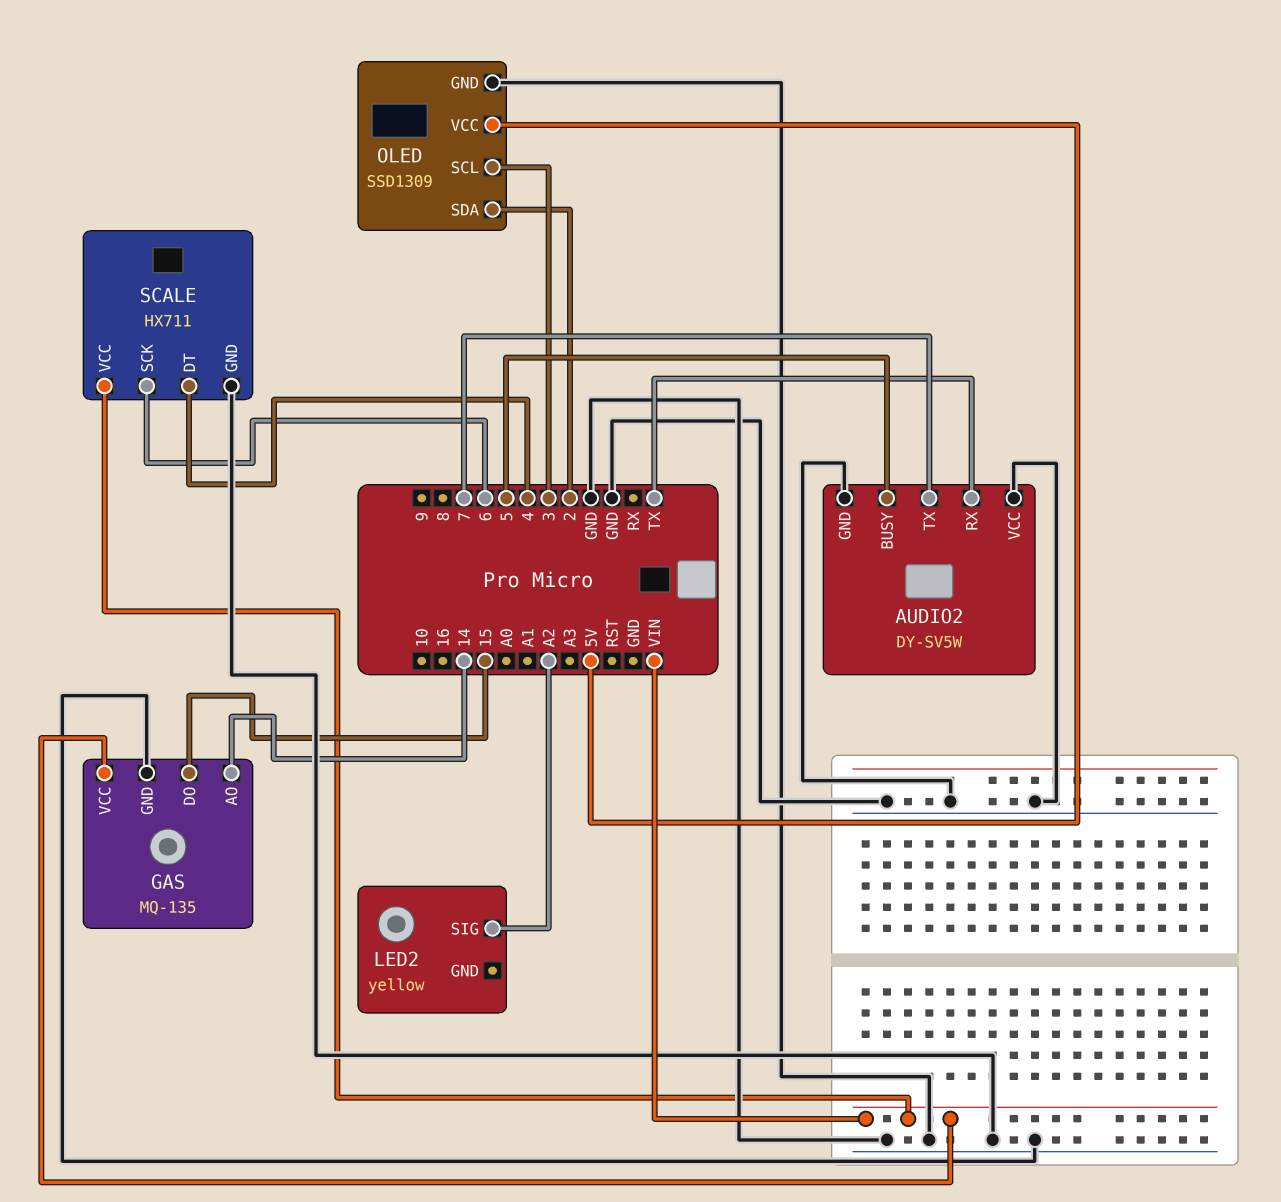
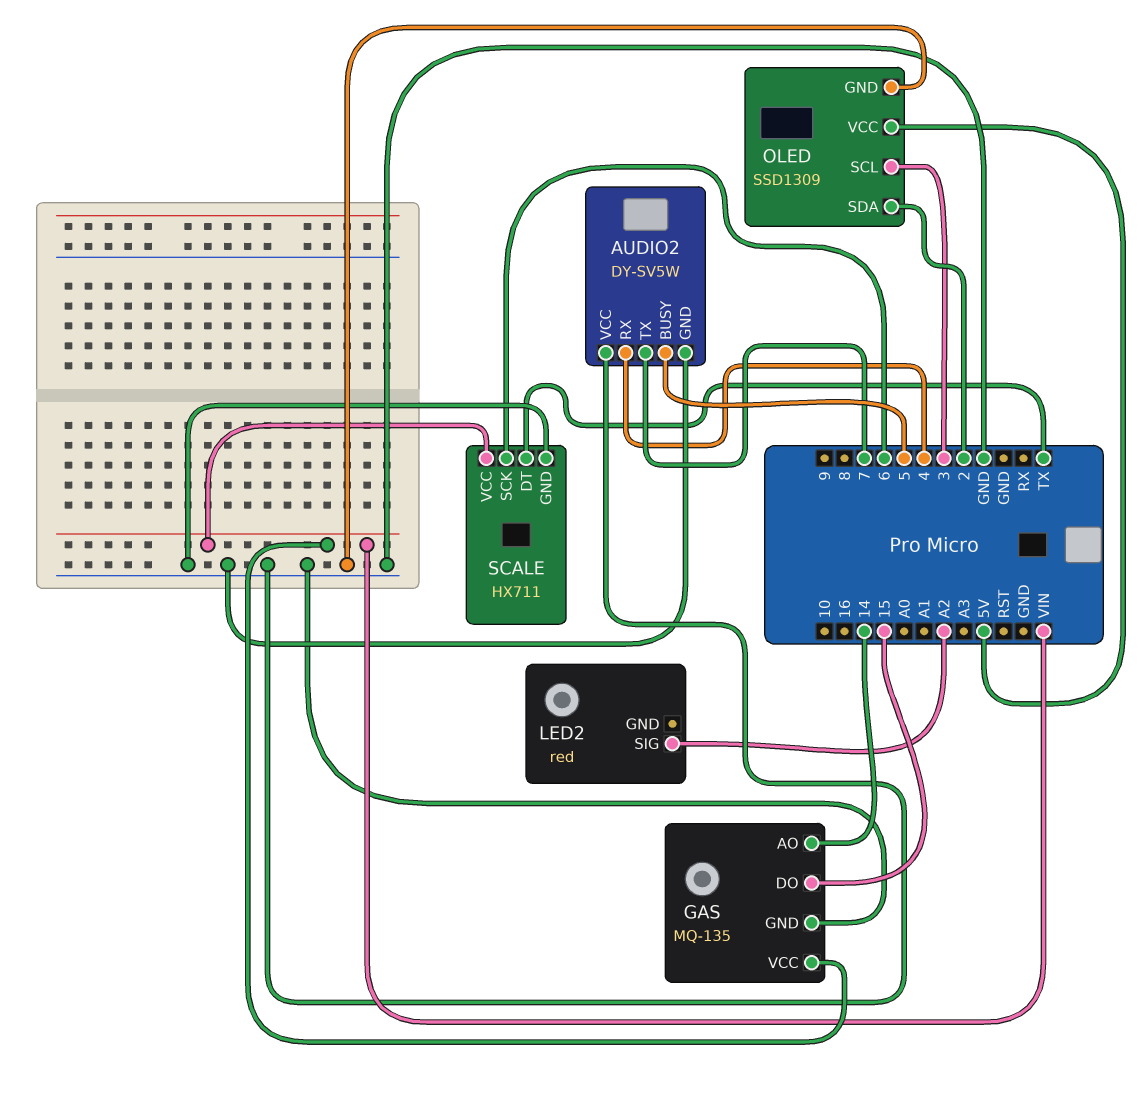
AUDIO2 pin RX: TX -> 4
LED2: yellow -> red
SCALE pin DT: 4 -> TX

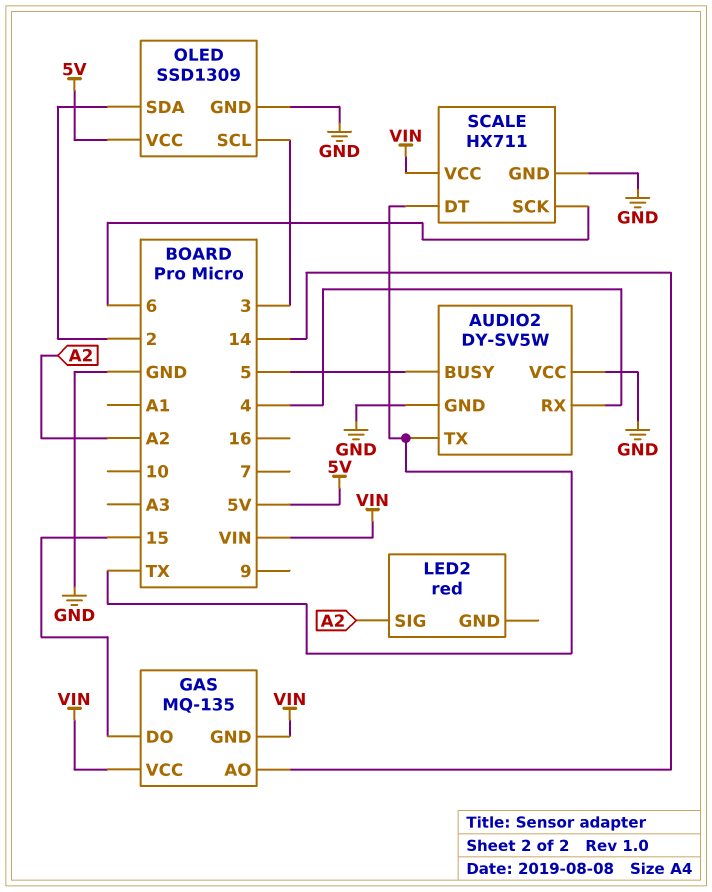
AUDIO2 pin TX: 7 -> TX
GAS pin GND: GND -> VIN

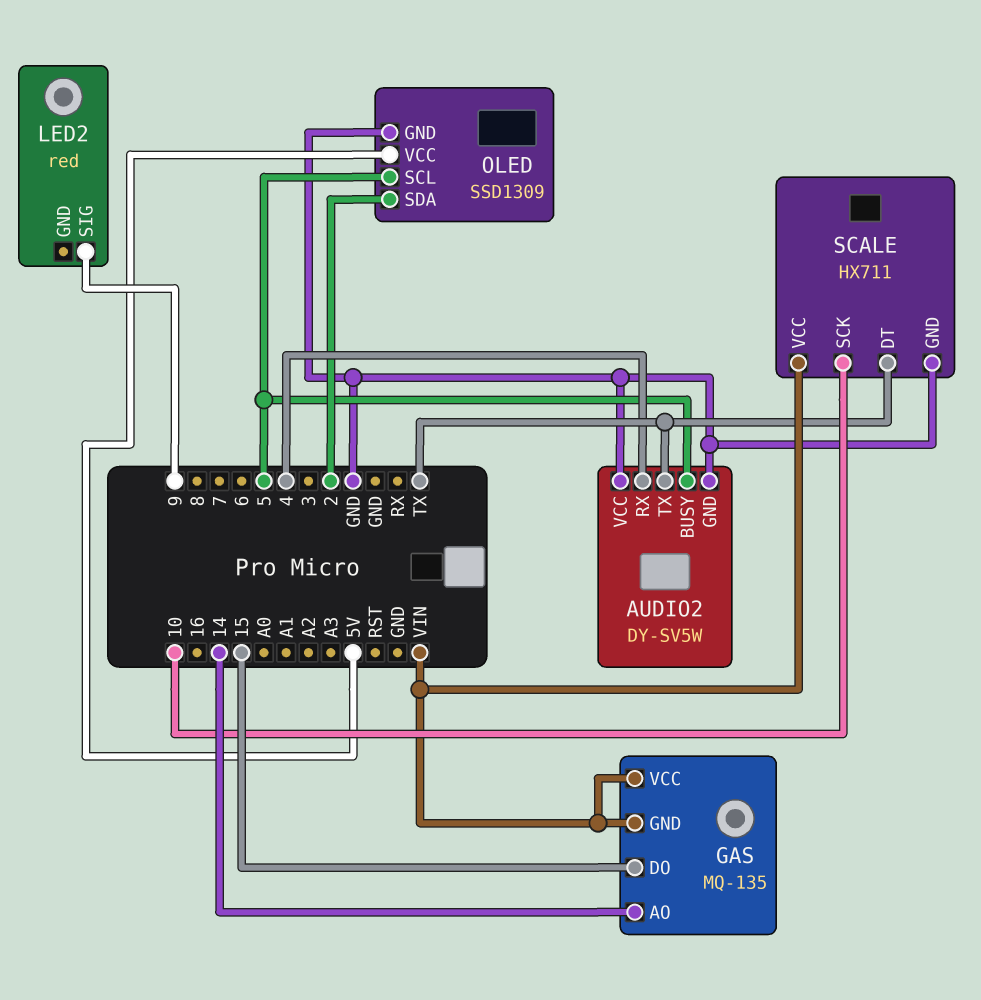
LED2 pin SIG: A2 -> 9
OLED pin SCL: 3 -> 5
SCALE pin SCK: 6 -> 10

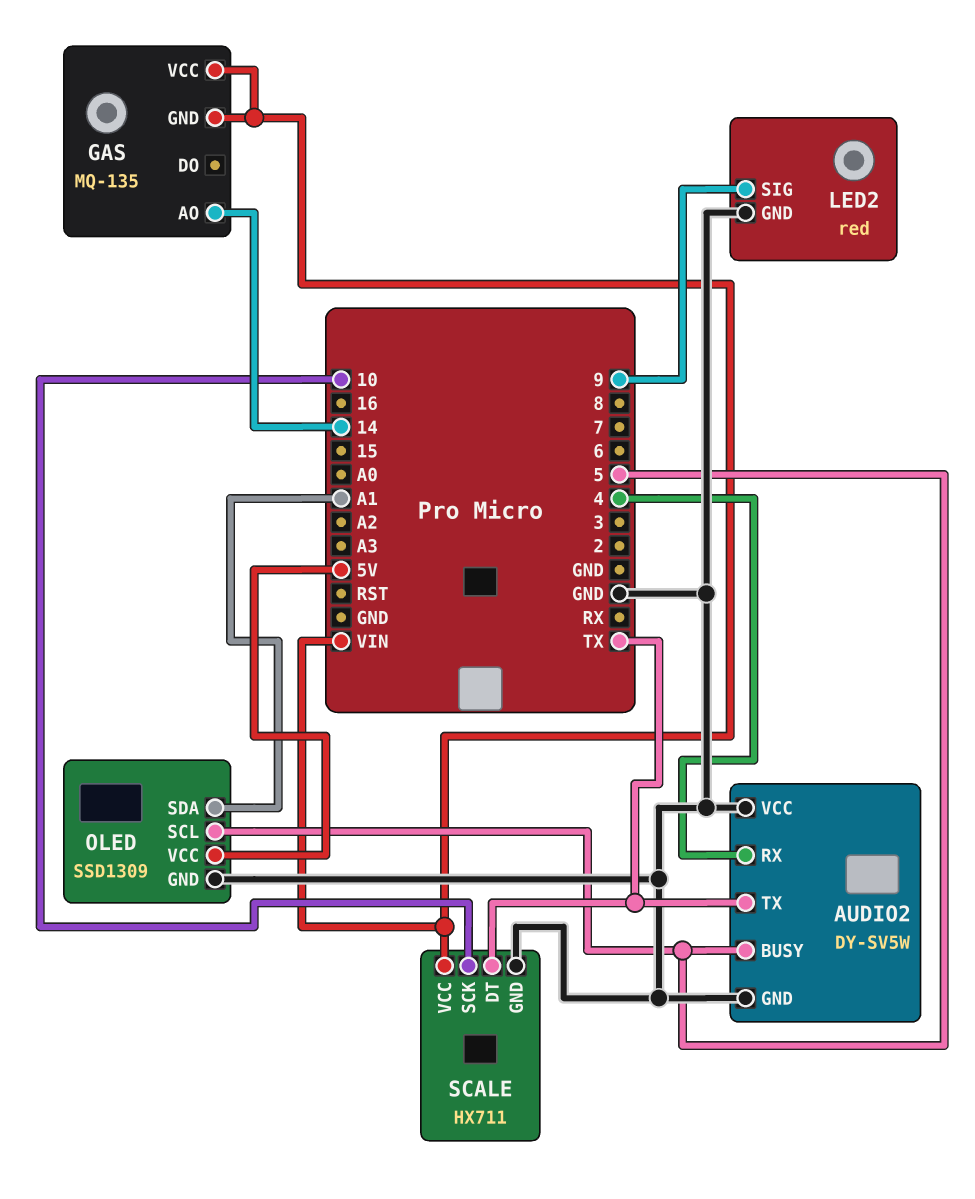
GAS pin DO: 15 -> none
LED2 pin GND: none -> GND
OLED pin SDA: 2 -> A1

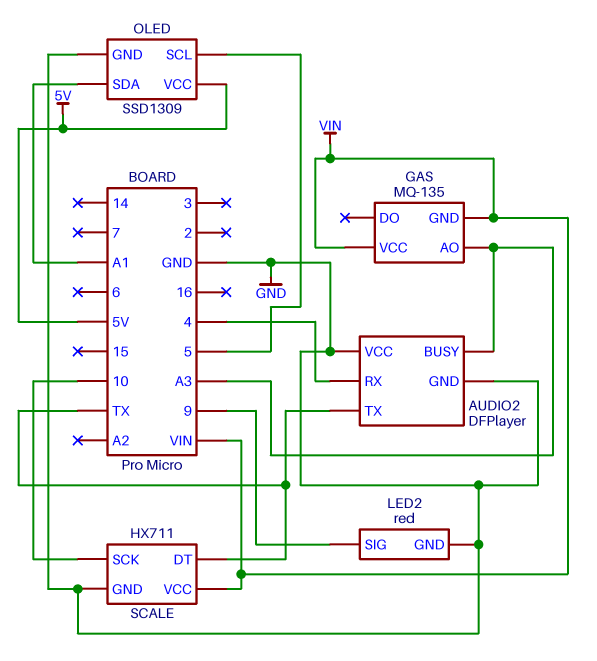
AUDIO2: DY-SV5W -> DFPlayer
AUDIO2 pin BUSY: 5 -> A3
GAS pin AO: 14 -> A3

